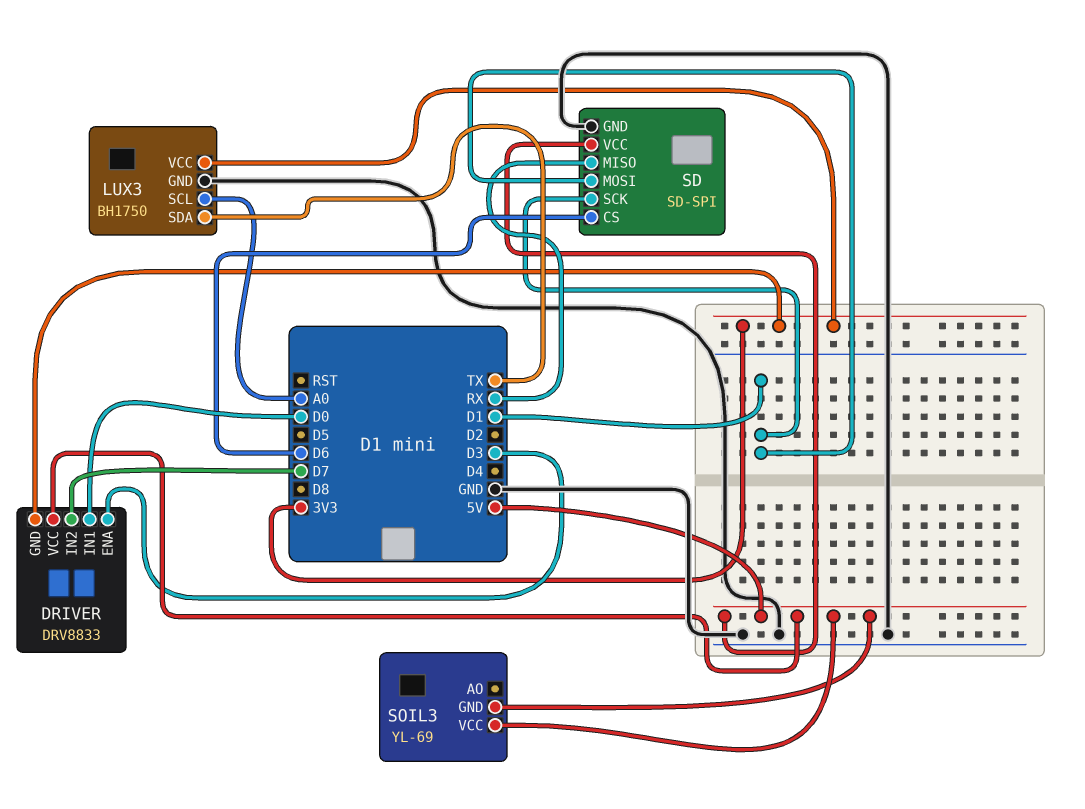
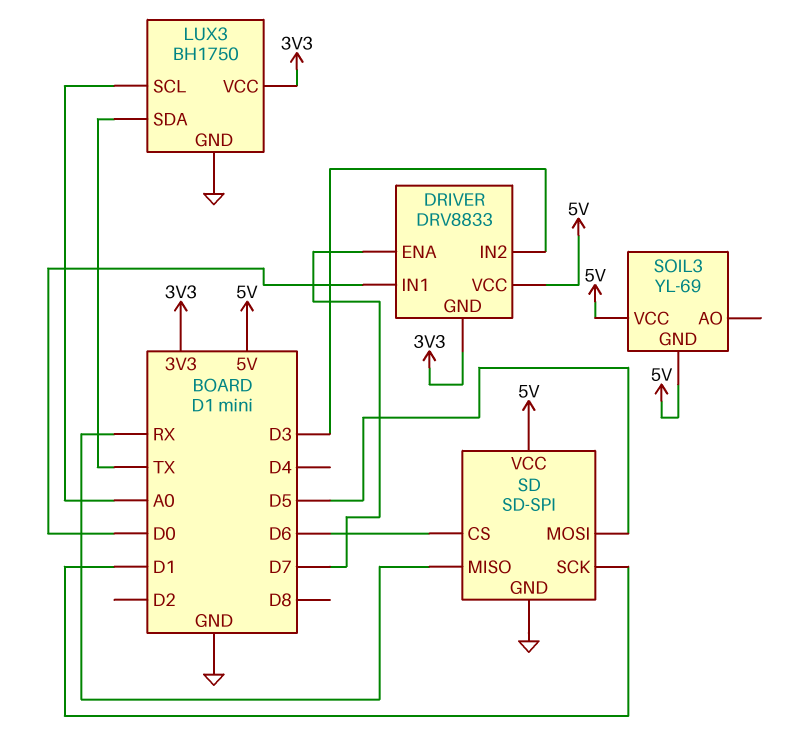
DRIVER pin ENA: D3 -> D7
DRIVER pin IN2: D7 -> D3
SD pin MOSI: D1 -> D5

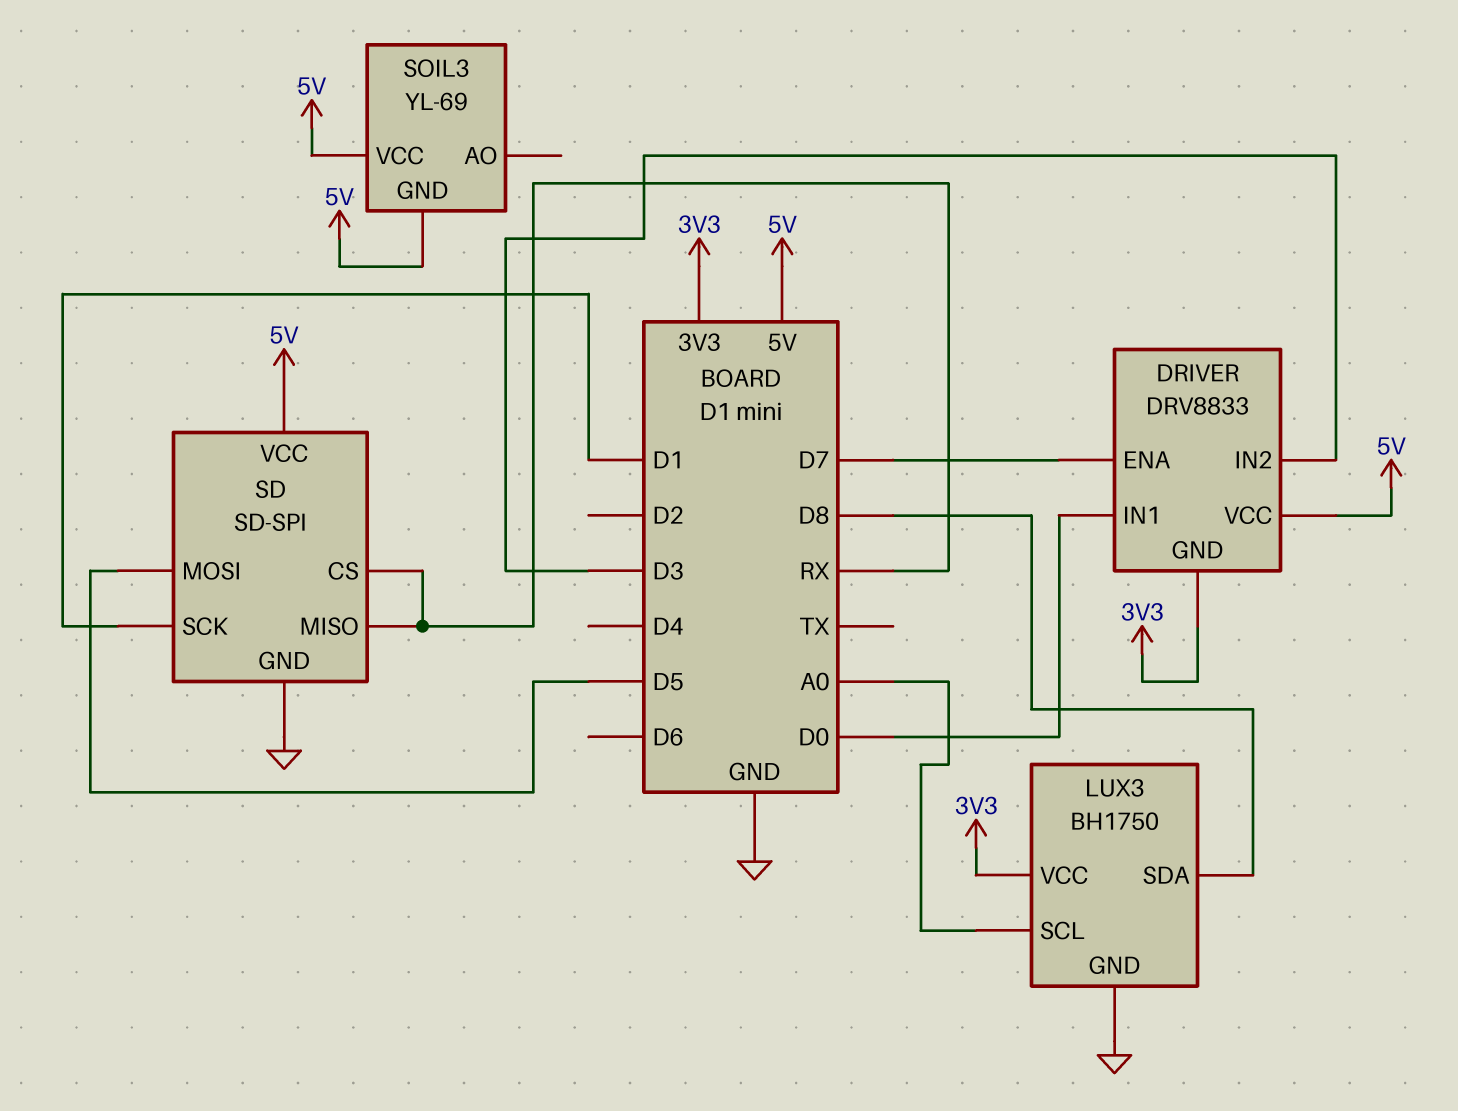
LUX3 pin SDA: TX -> D8
SD pin CS: D6 -> RX

